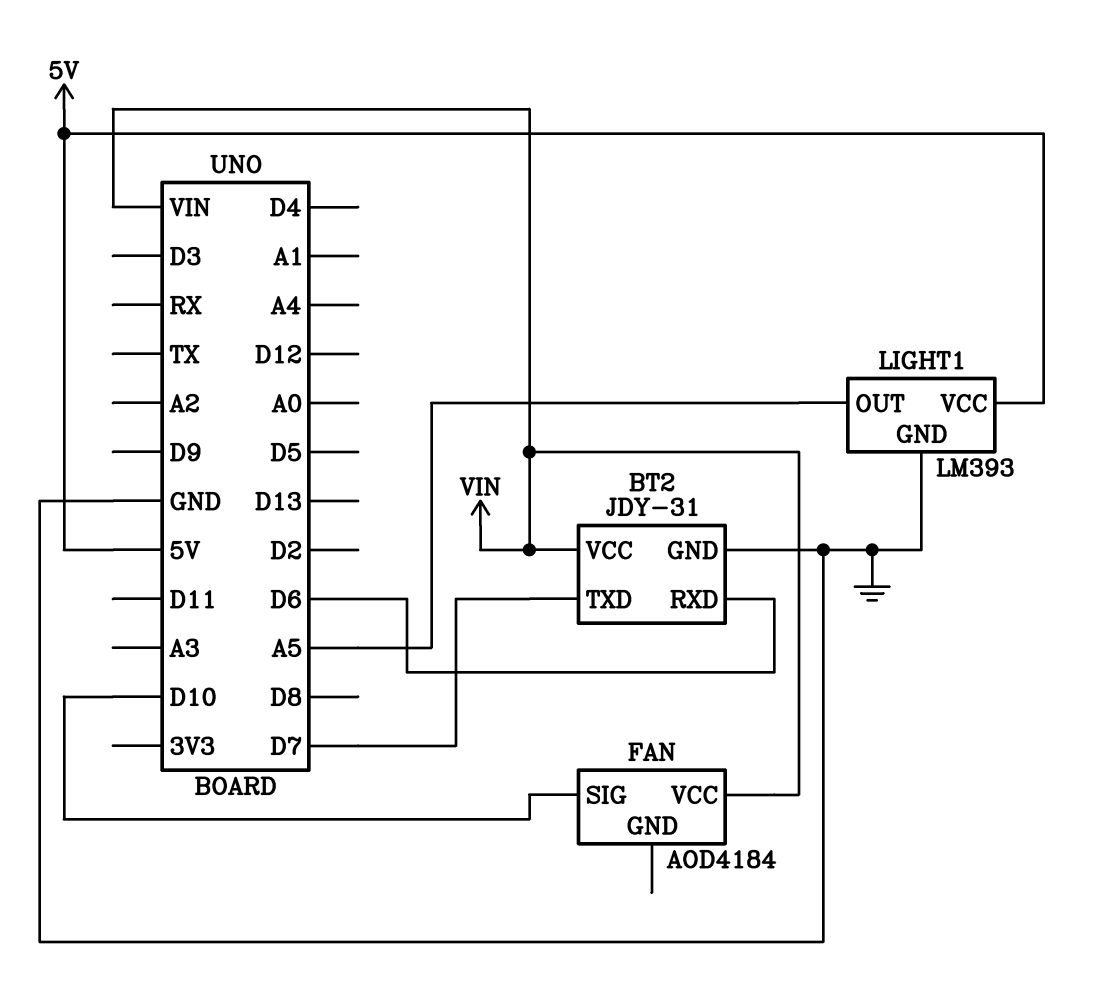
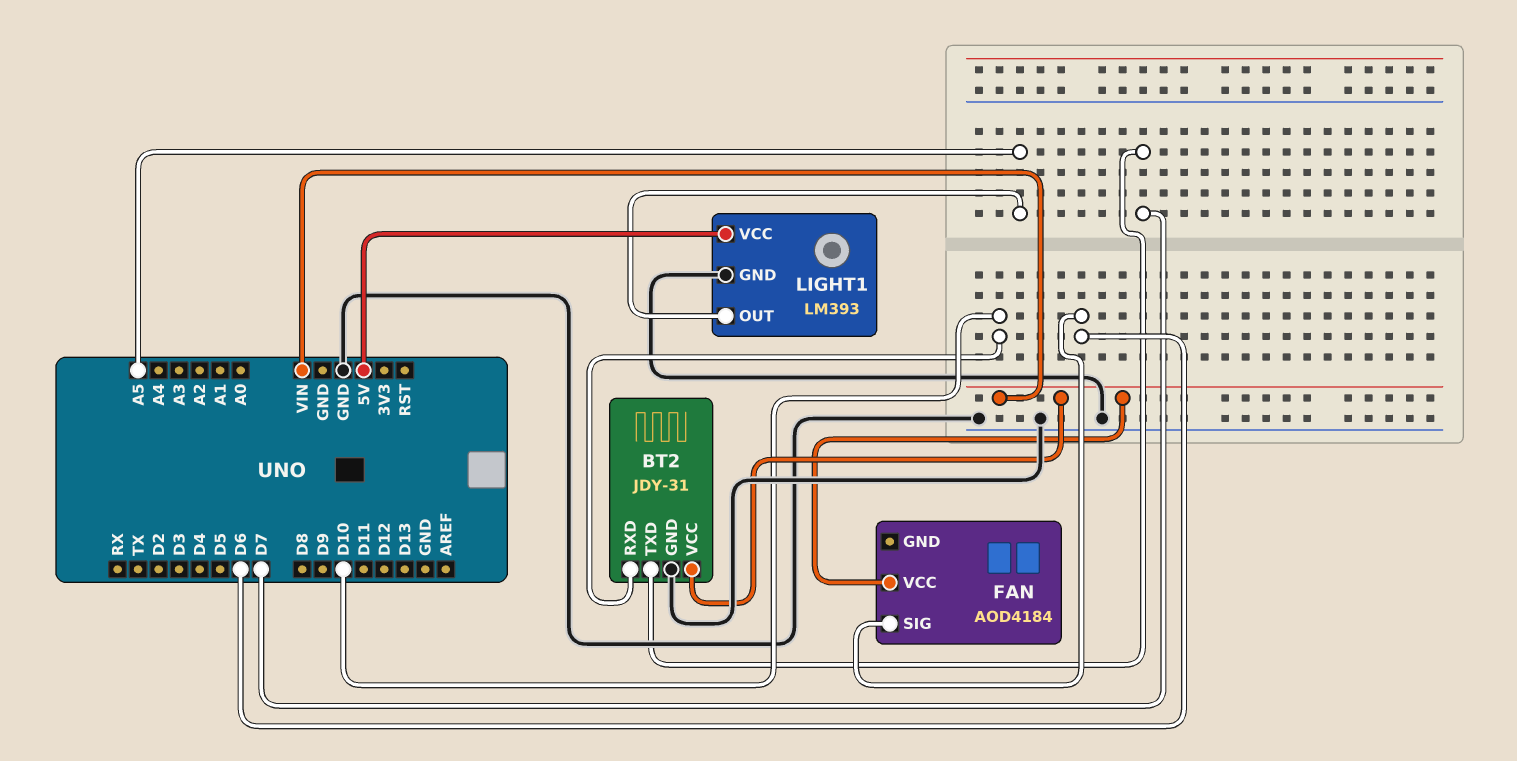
BT2 pin RXD: D6 -> D10
FAN pin SIG: D10 -> D6

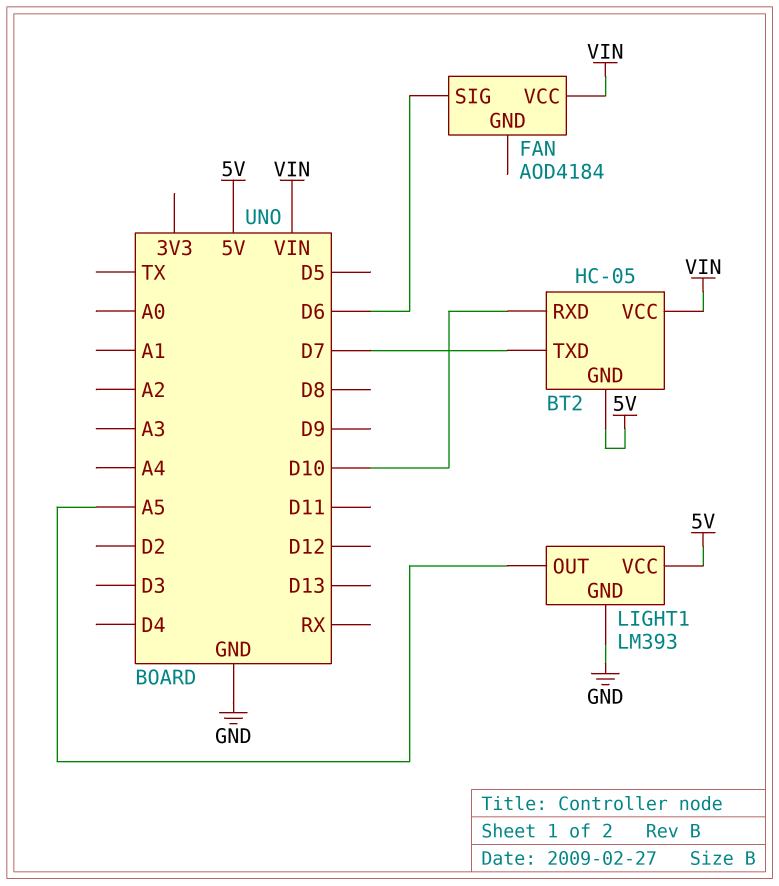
BT2: JDY-31 -> HC-05
BT2 pin GND: GND -> 5V

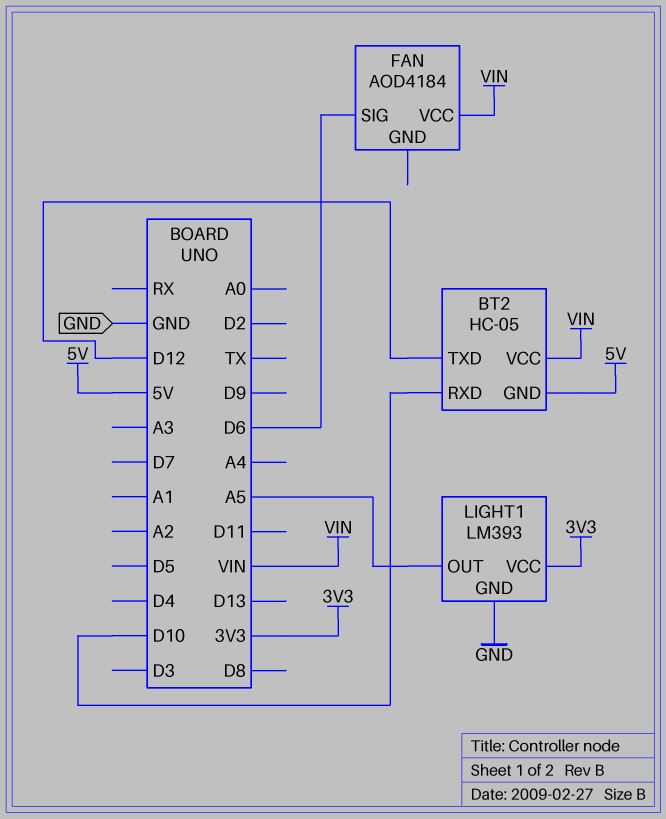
BT2 pin TXD: D7 -> D12
LIGHT1 pin VCC: 5V -> 3V3

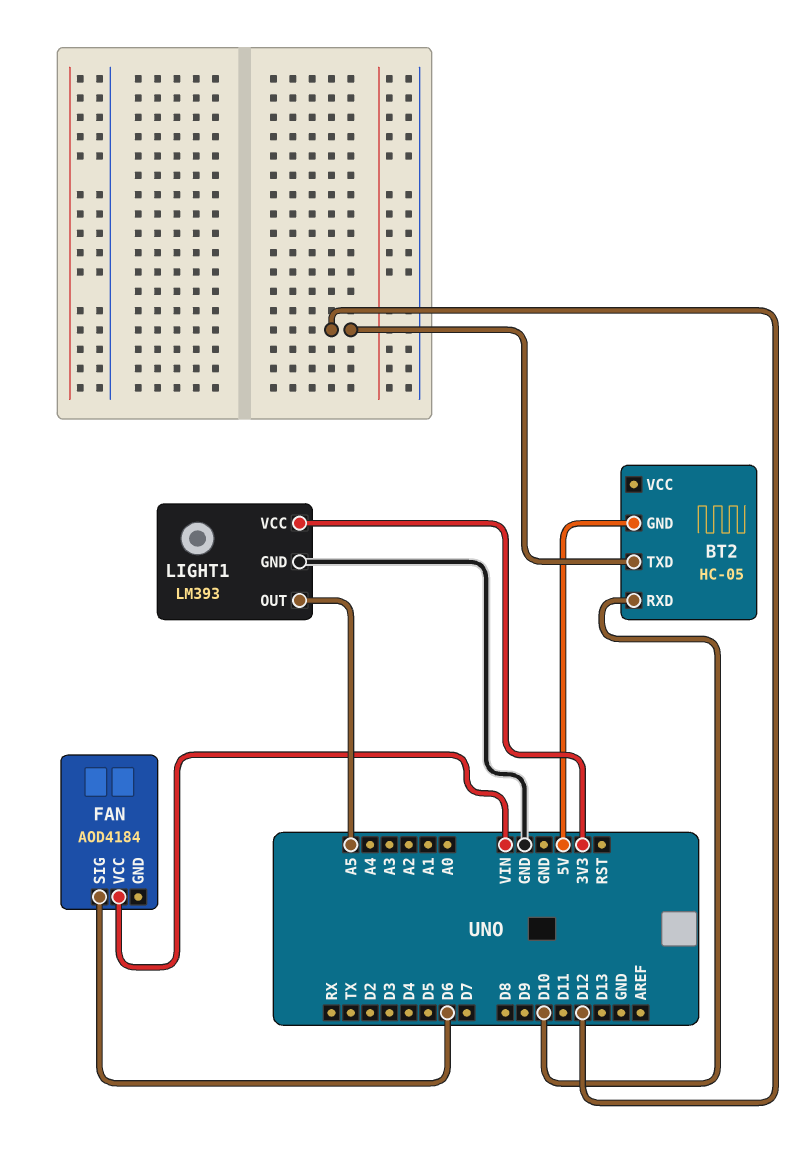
BT2 pin VCC: VIN -> none

